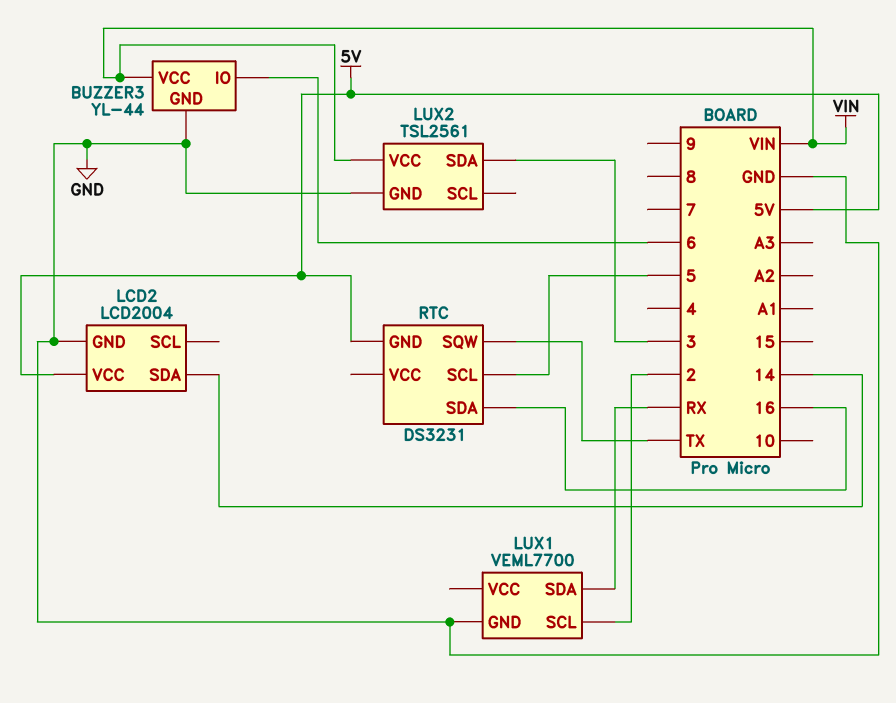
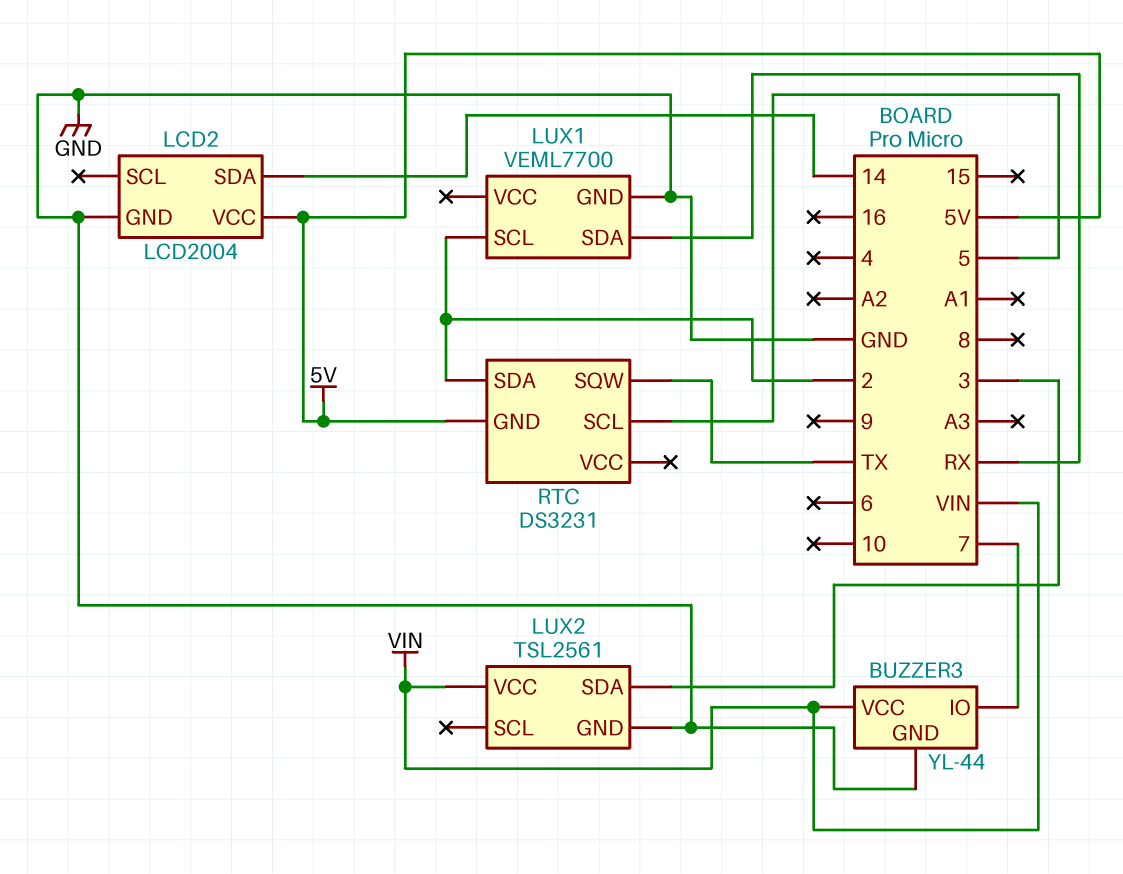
BUZZER3 pin IO: 6 -> 7
RTC pin SDA: 16 -> 2

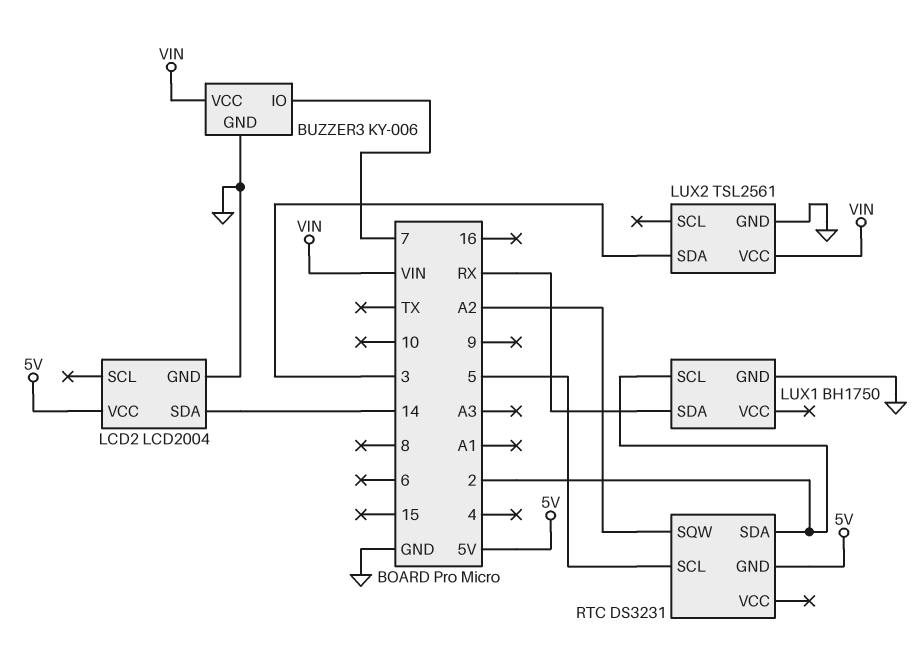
BUZZER3: YL-44 -> KY-006
LUX1: VEML7700 -> BH1750
RTC pin SQW: TX -> A2

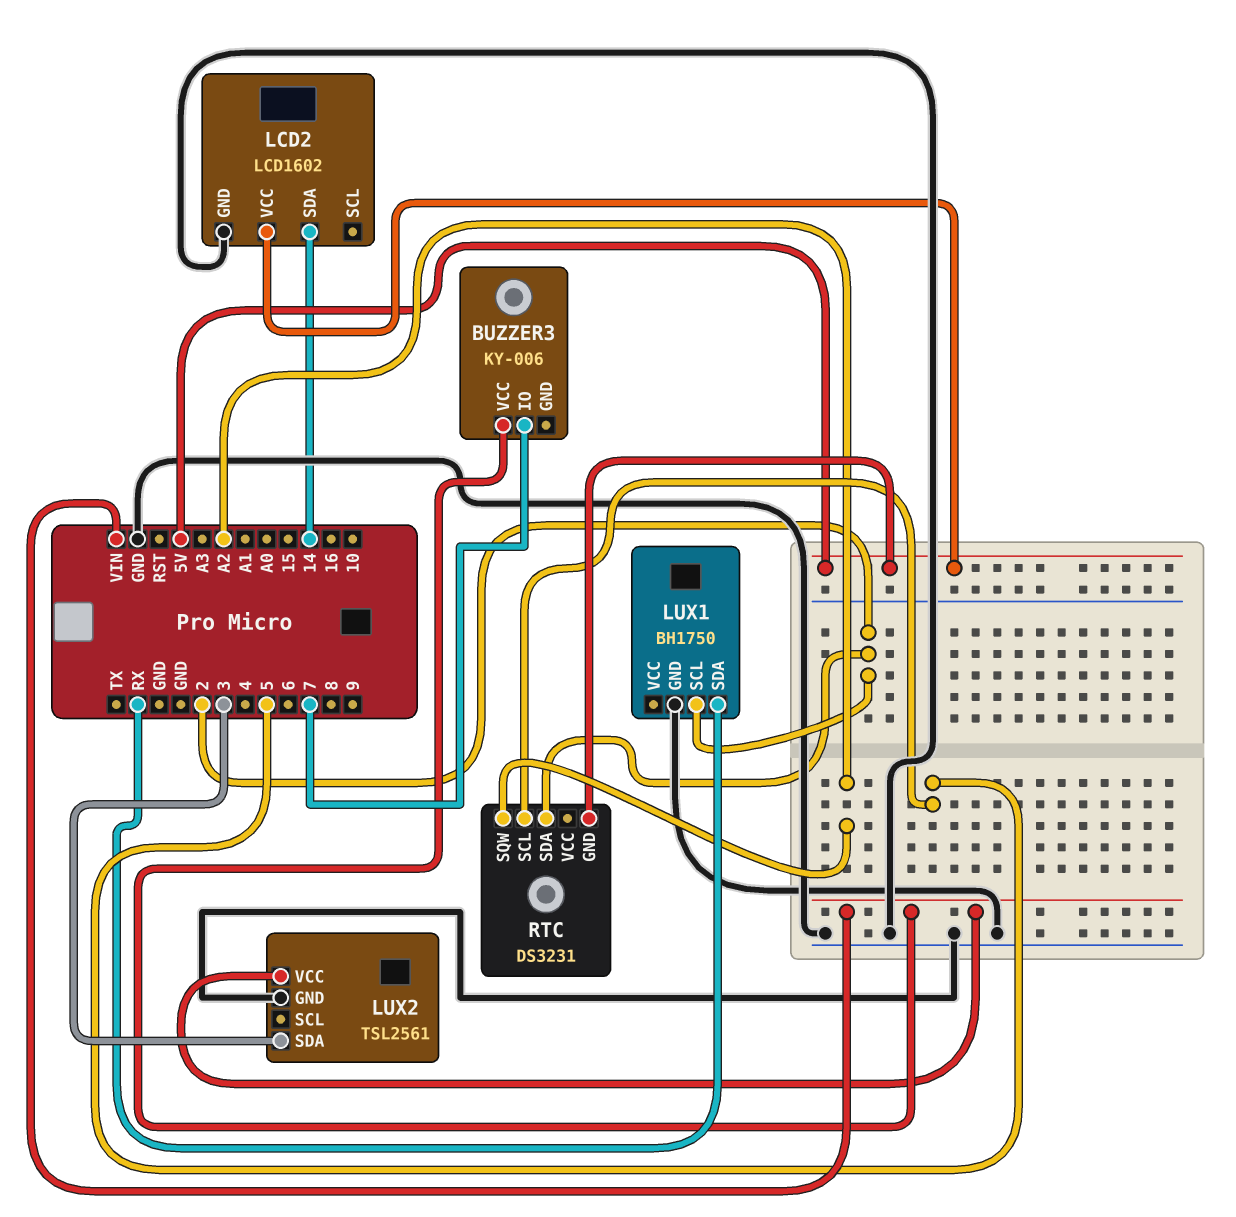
BUZZER3 pin GND: GND -> none
LCD2: LCD2004 -> LCD1602

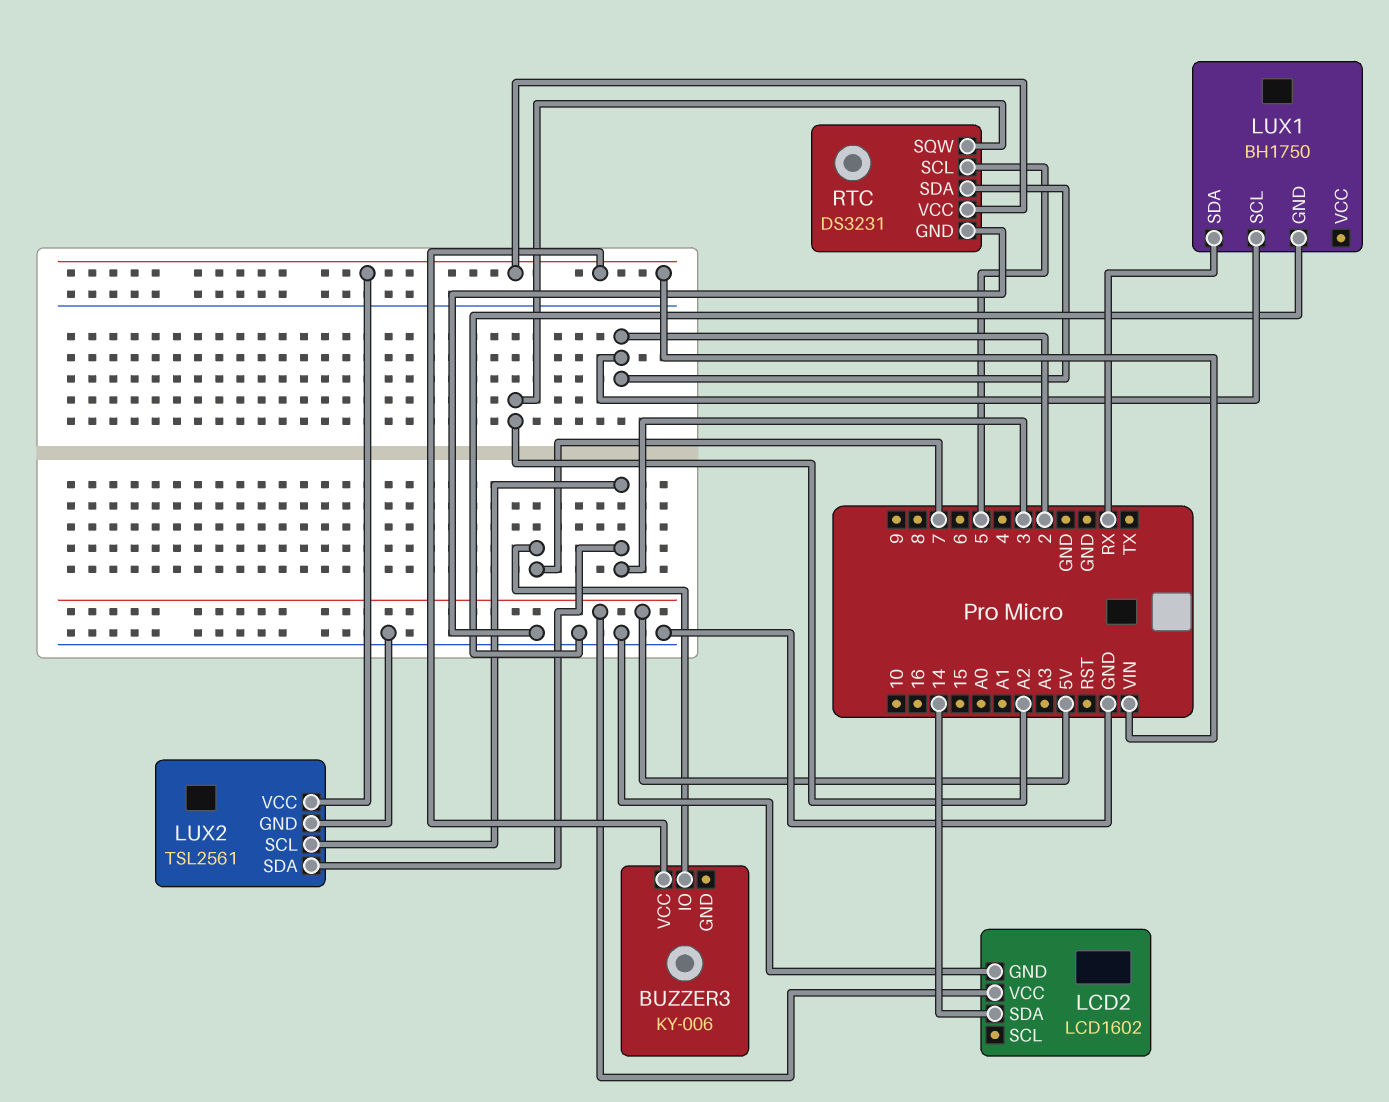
LUX2 pin SCL: none -> 3
RTC pin GND: 5V -> GND
RTC pin VCC: none -> VIN

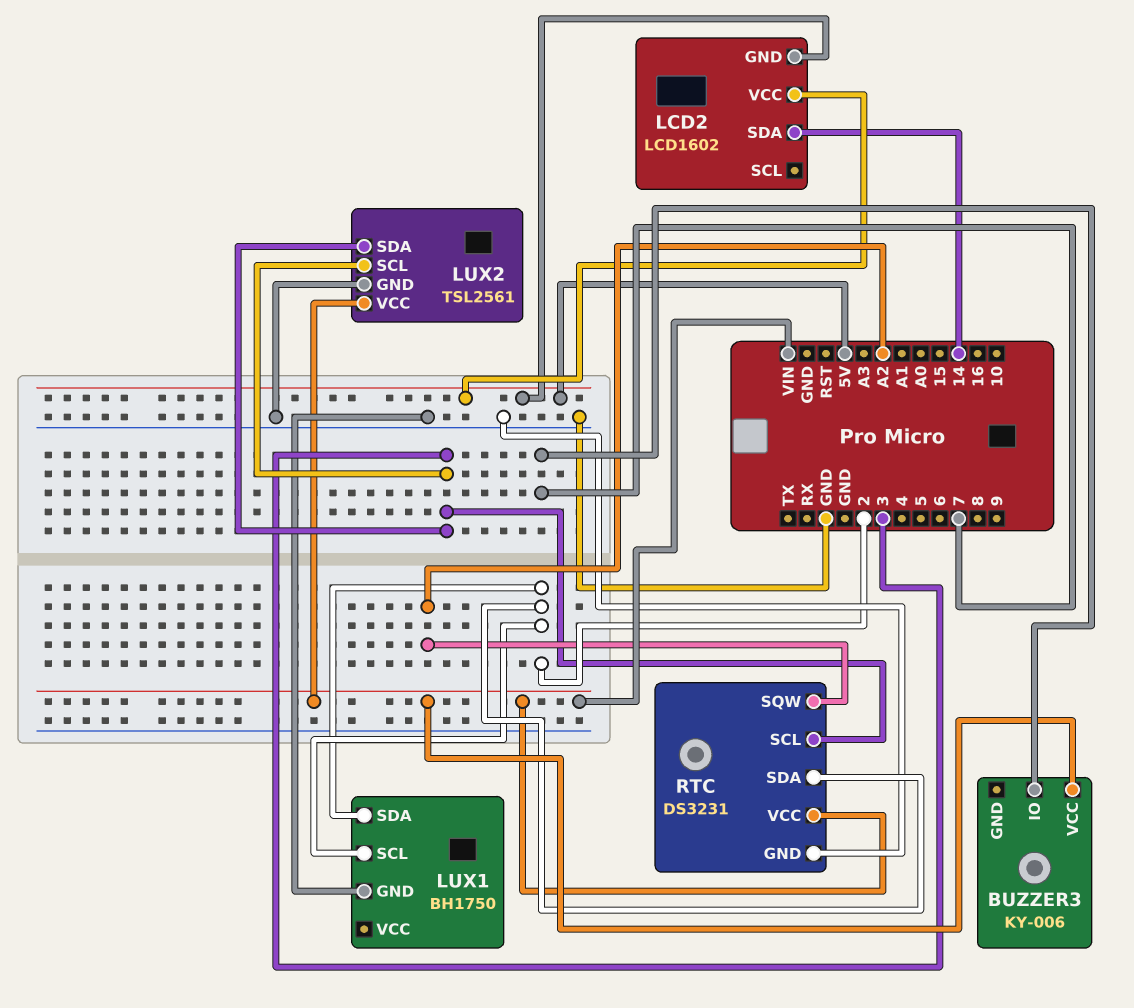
LCD2 pin GND: GND -> 5V
LUX1 pin SDA: RX -> 2
RTC pin SCL: 5 -> 3

